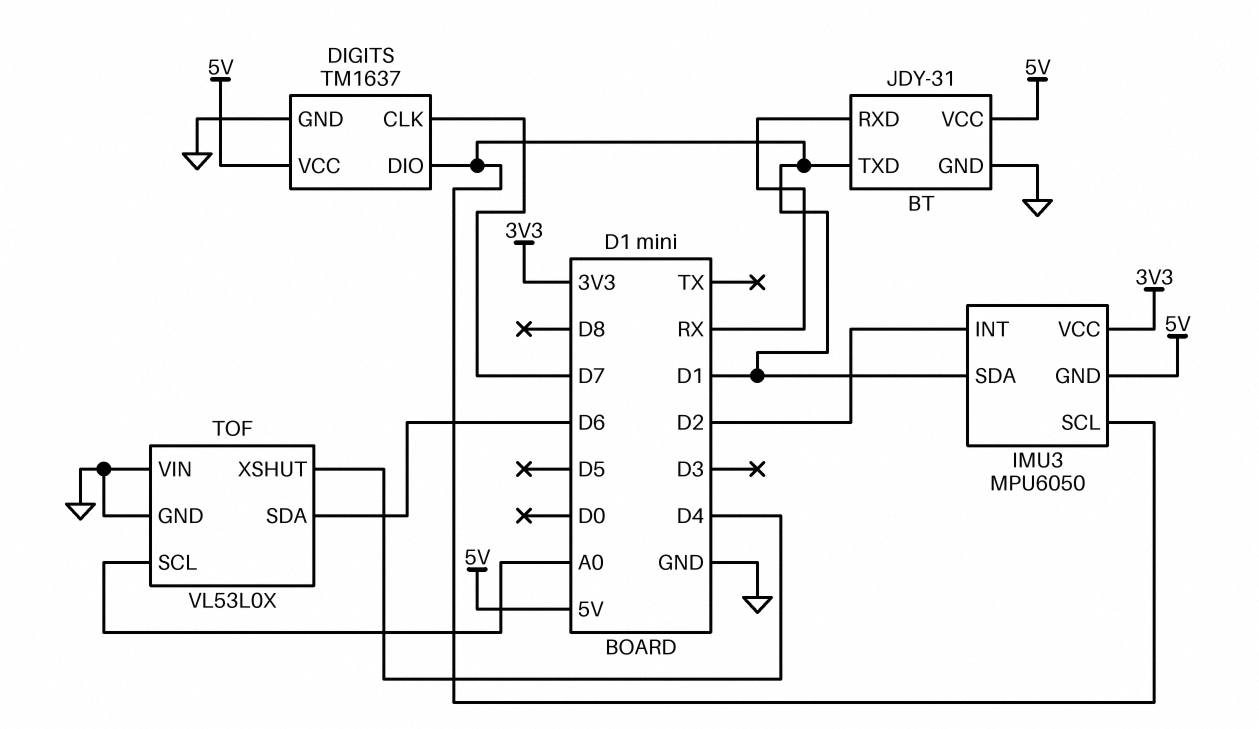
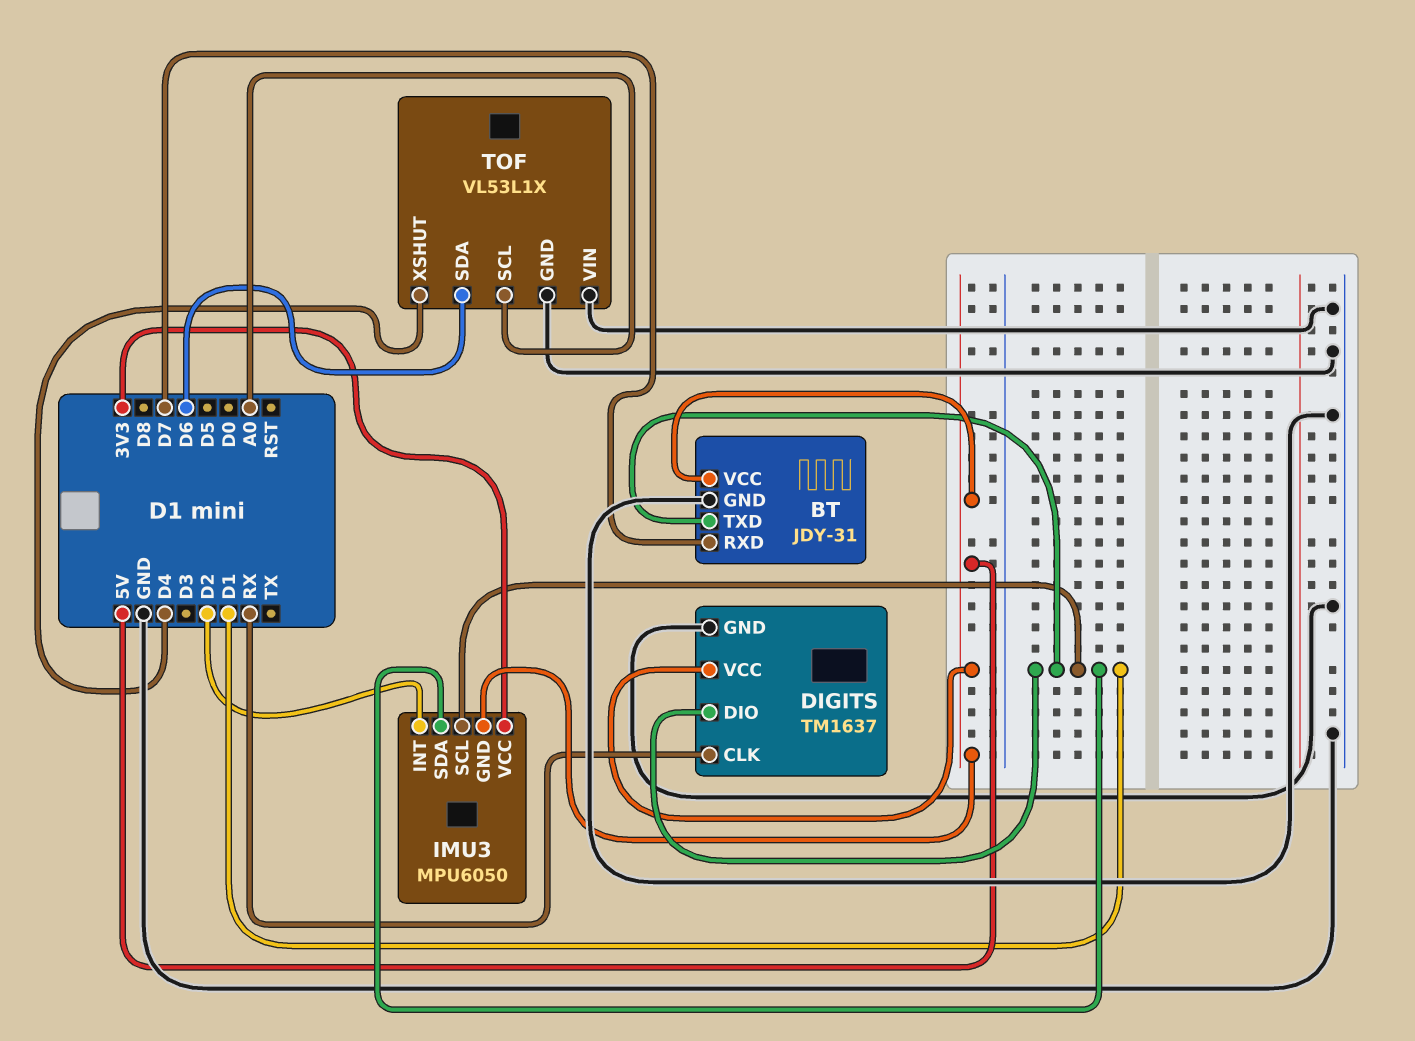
BT pin RXD: RX -> D7
DIGITS pin CLK: D7 -> RX
TOF: VL53L0X -> VL53L1X

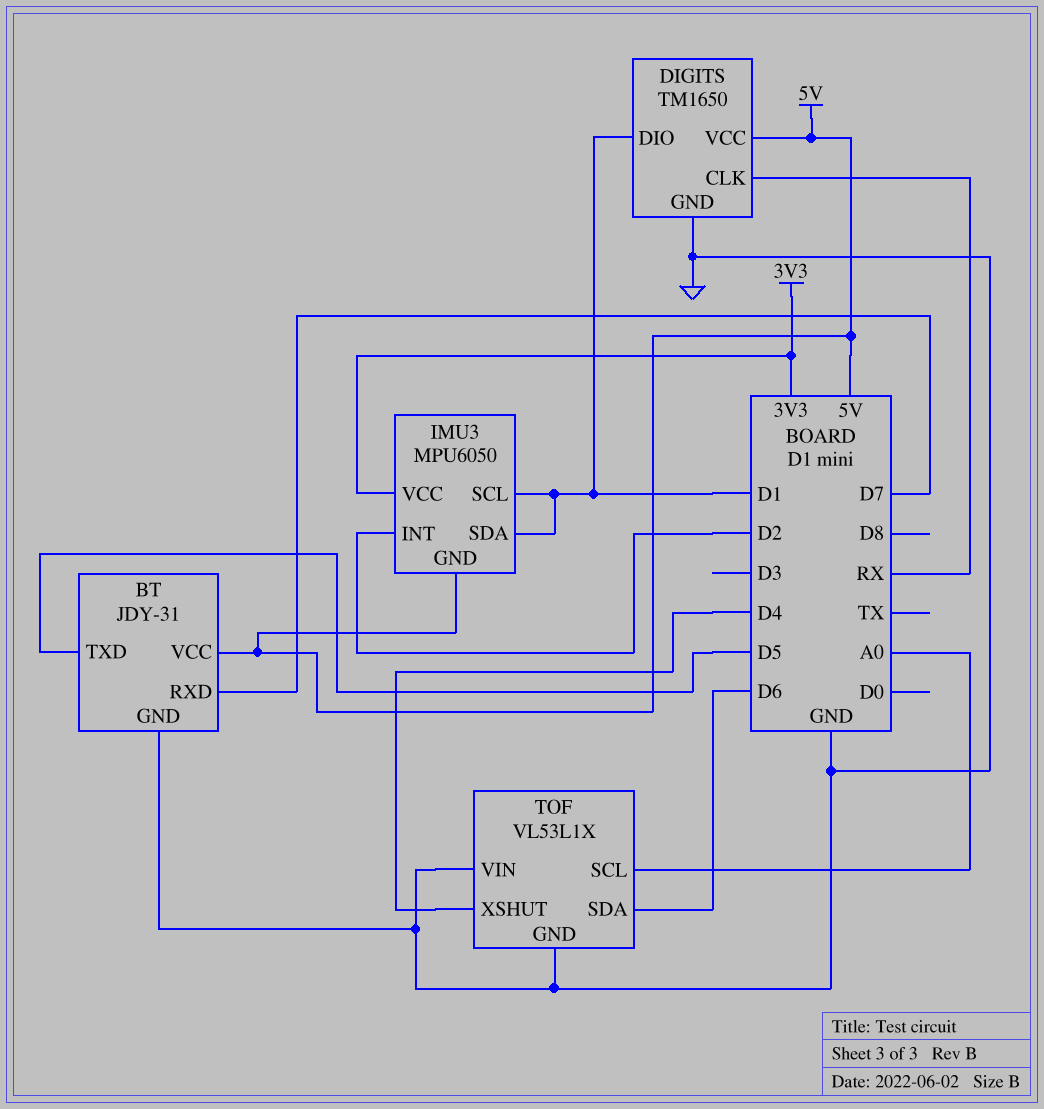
BT pin TXD: D1 -> D5
DIGITS: TM1637 -> TM1650

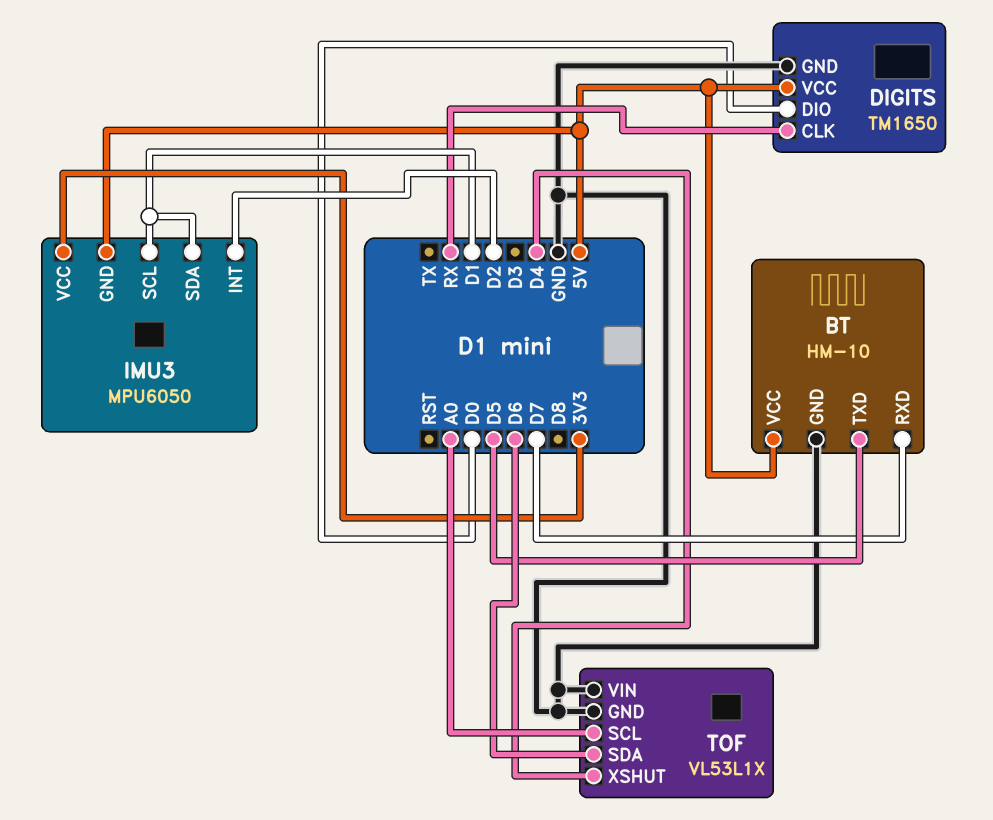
BT: JDY-31 -> HM-10
DIGITS pin DIO: D1 -> D0

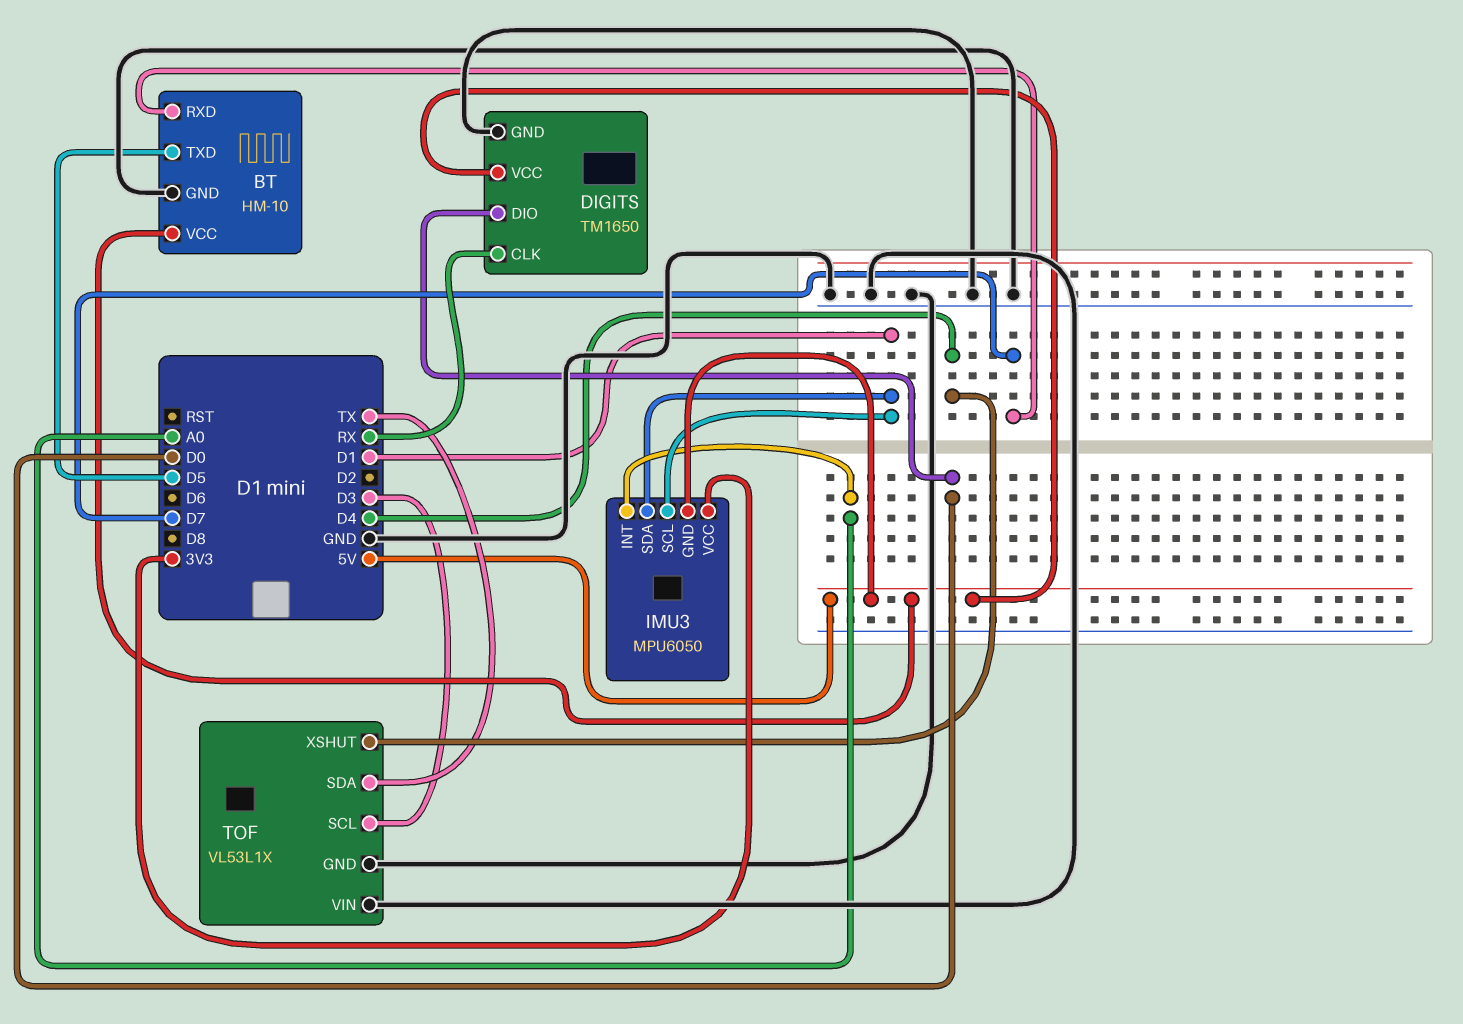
IMU3 pin INT: D2 -> A0
TOF pin SCL: A0 -> D3
TOF pin SDA: D6 -> TX

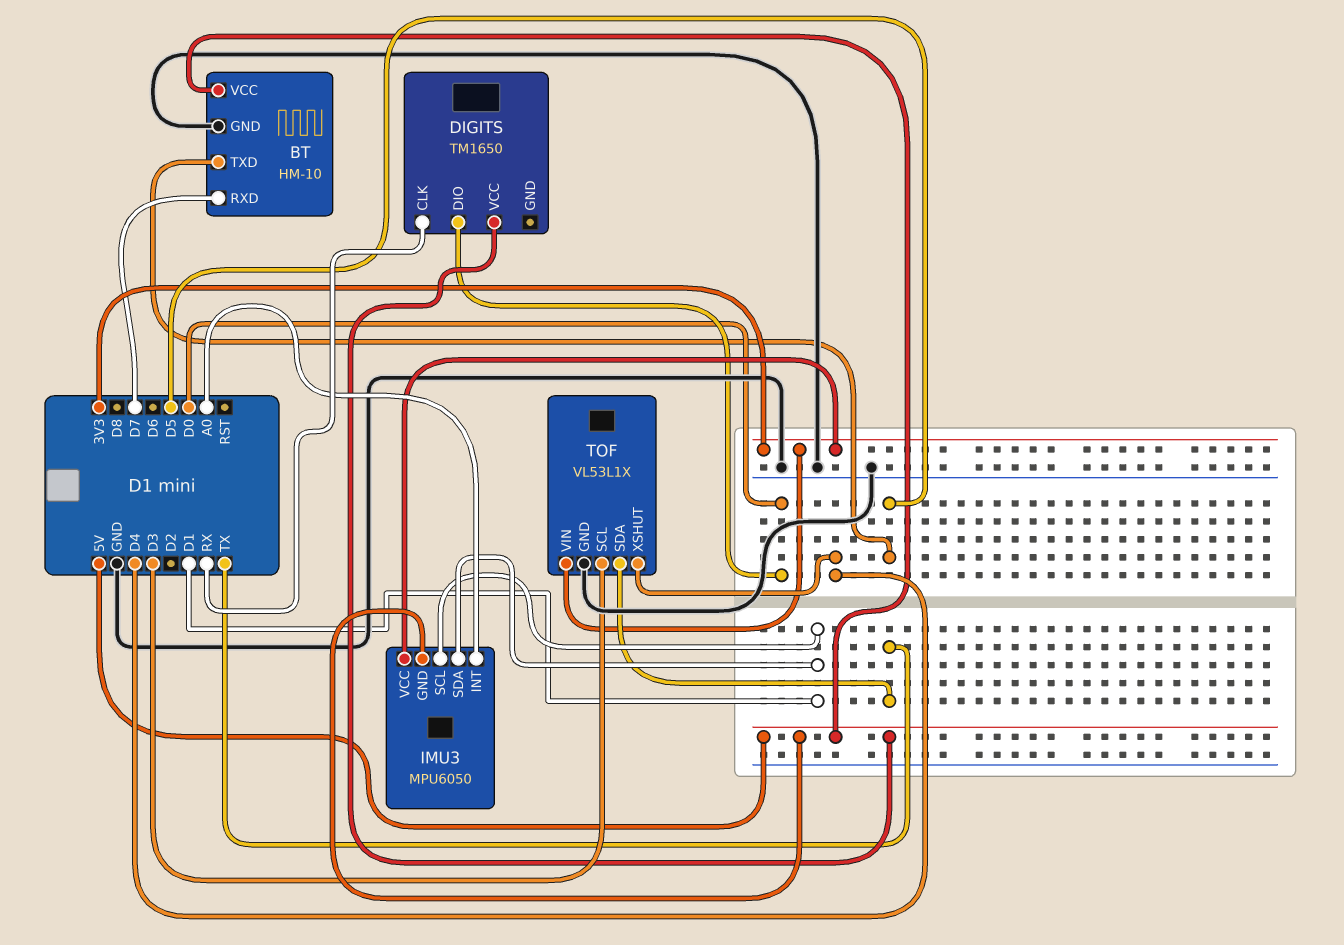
DIGITS pin GND: GND -> none
TOF pin VIN: GND -> 3V3

